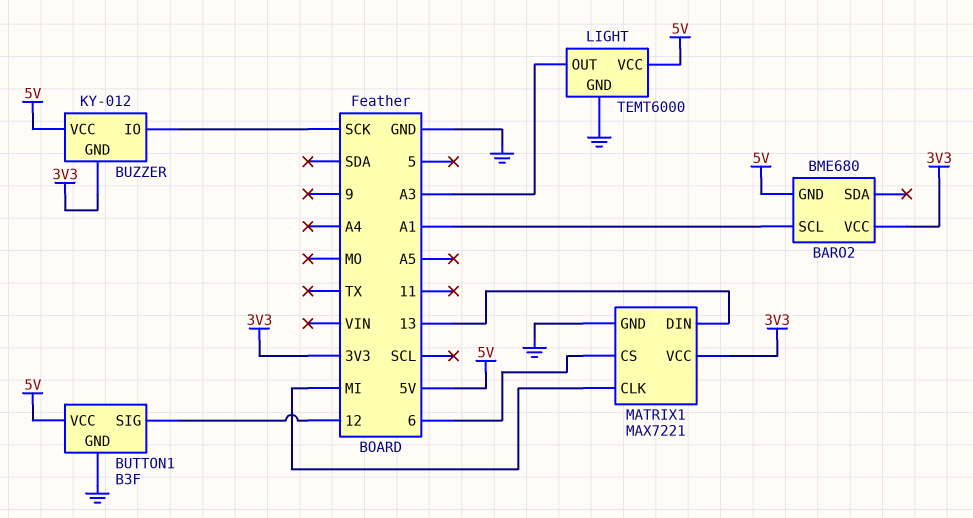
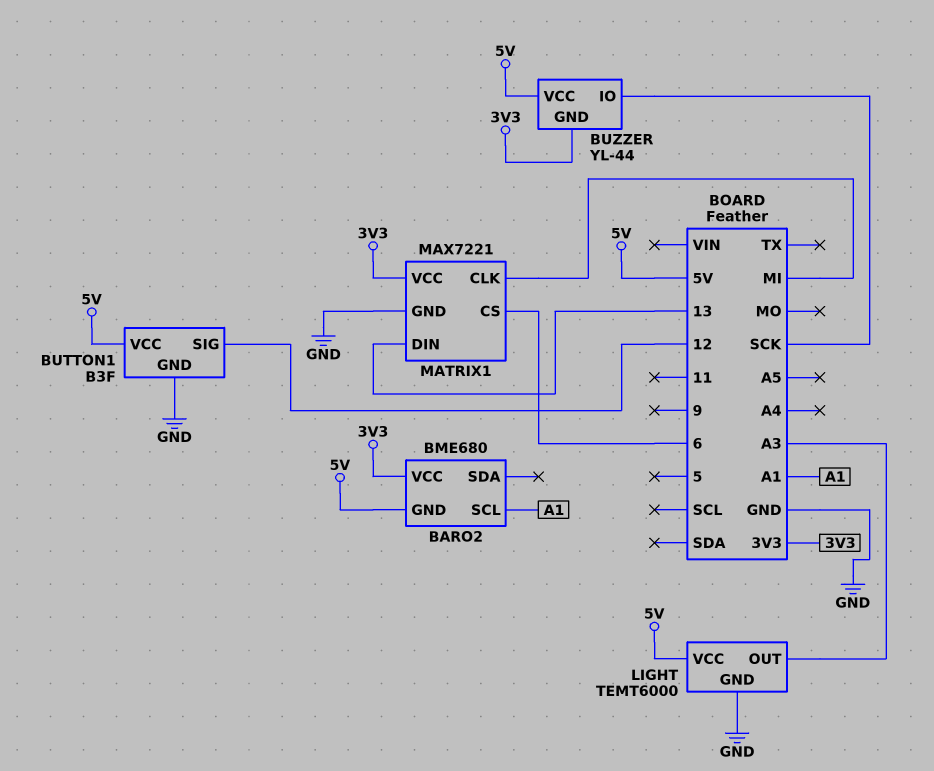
BUZZER: KY-012 -> YL-44

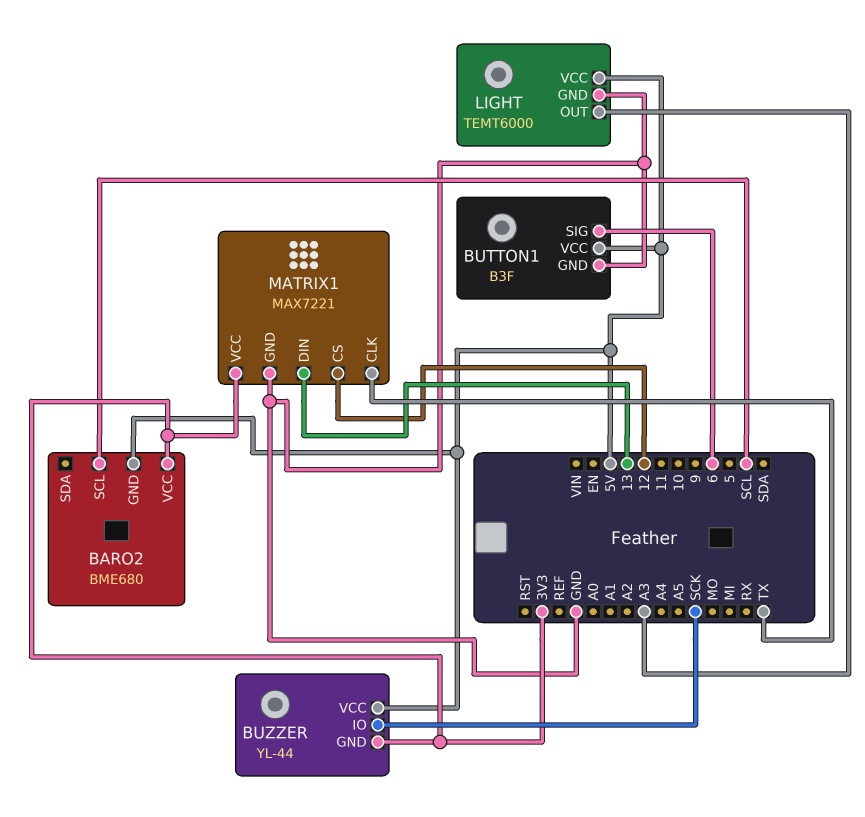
BARO2 pin SCL: A1 -> SCL
BUTTON1 pin SIG: 12 -> 6
MATRIX1 pin CLK: MI -> TX
MATRIX1 pin CS: 6 -> 12

